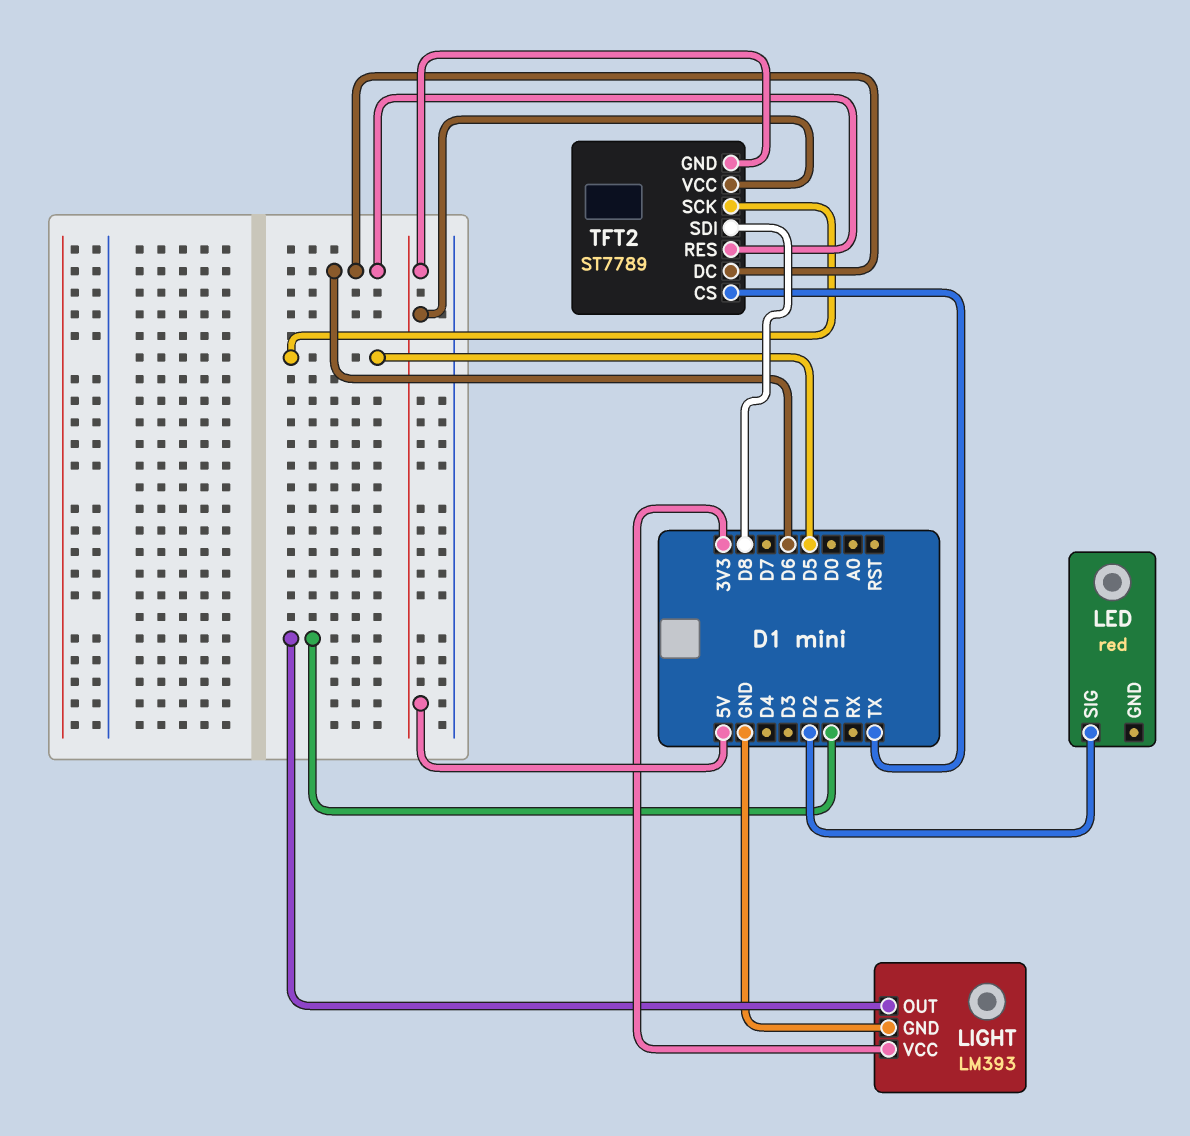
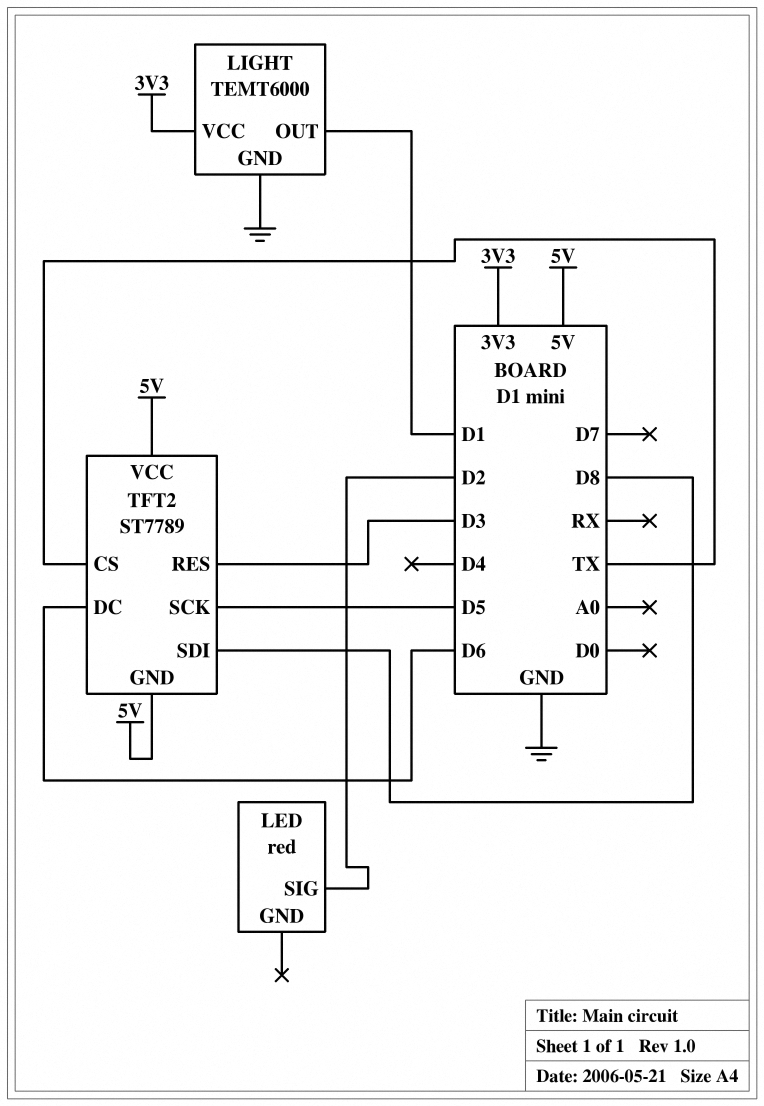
LIGHT: LM393 -> TEMT6000
TFT2 pin RES: D6 -> D3

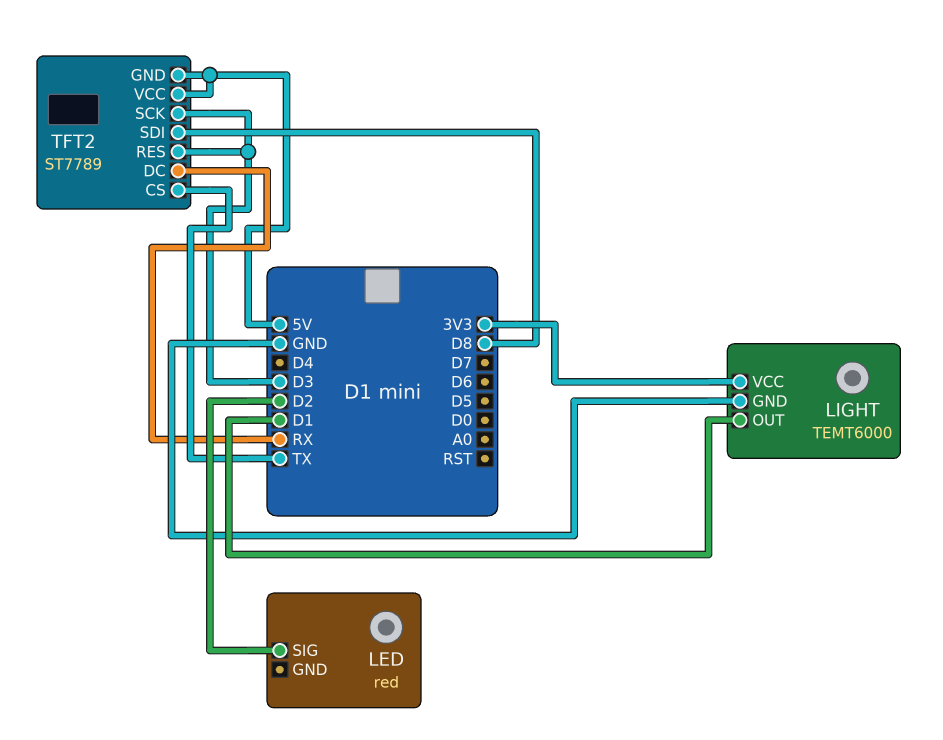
TFT2 pin DC: D6 -> RX
TFT2 pin SCK: D5 -> D3

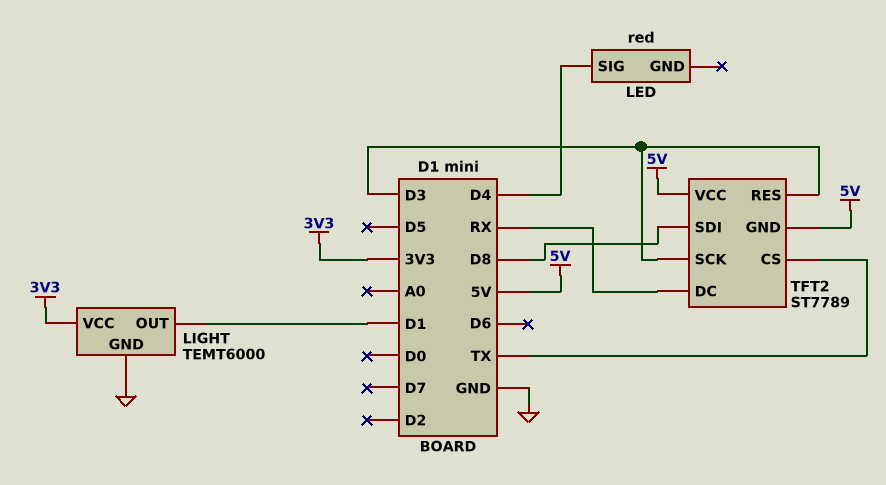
LED pin SIG: D2 -> D4

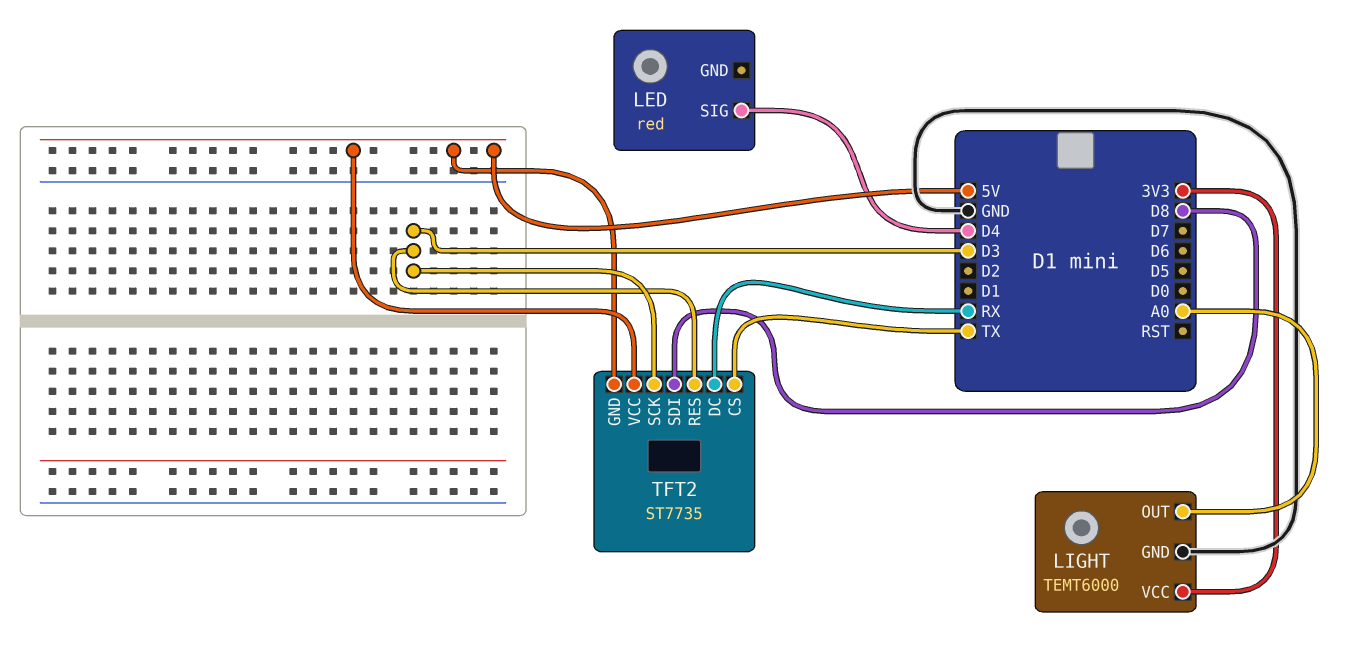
LIGHT pin OUT: D1 -> A0
TFT2: ST7789 -> ST7735

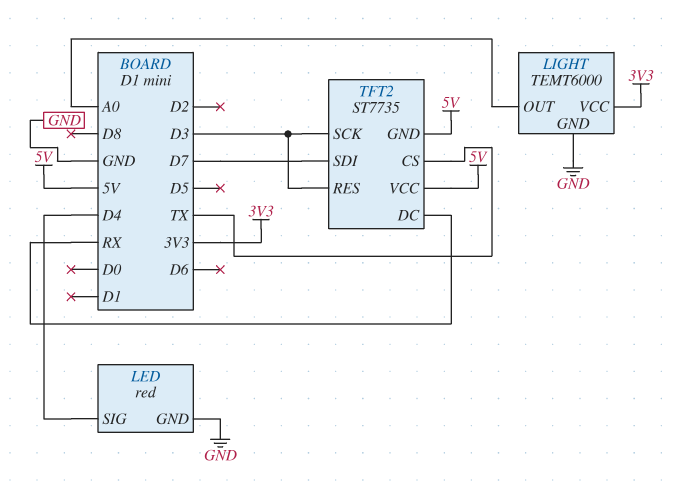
LED pin GND: none -> GND
TFT2 pin SDI: D8 -> D7

